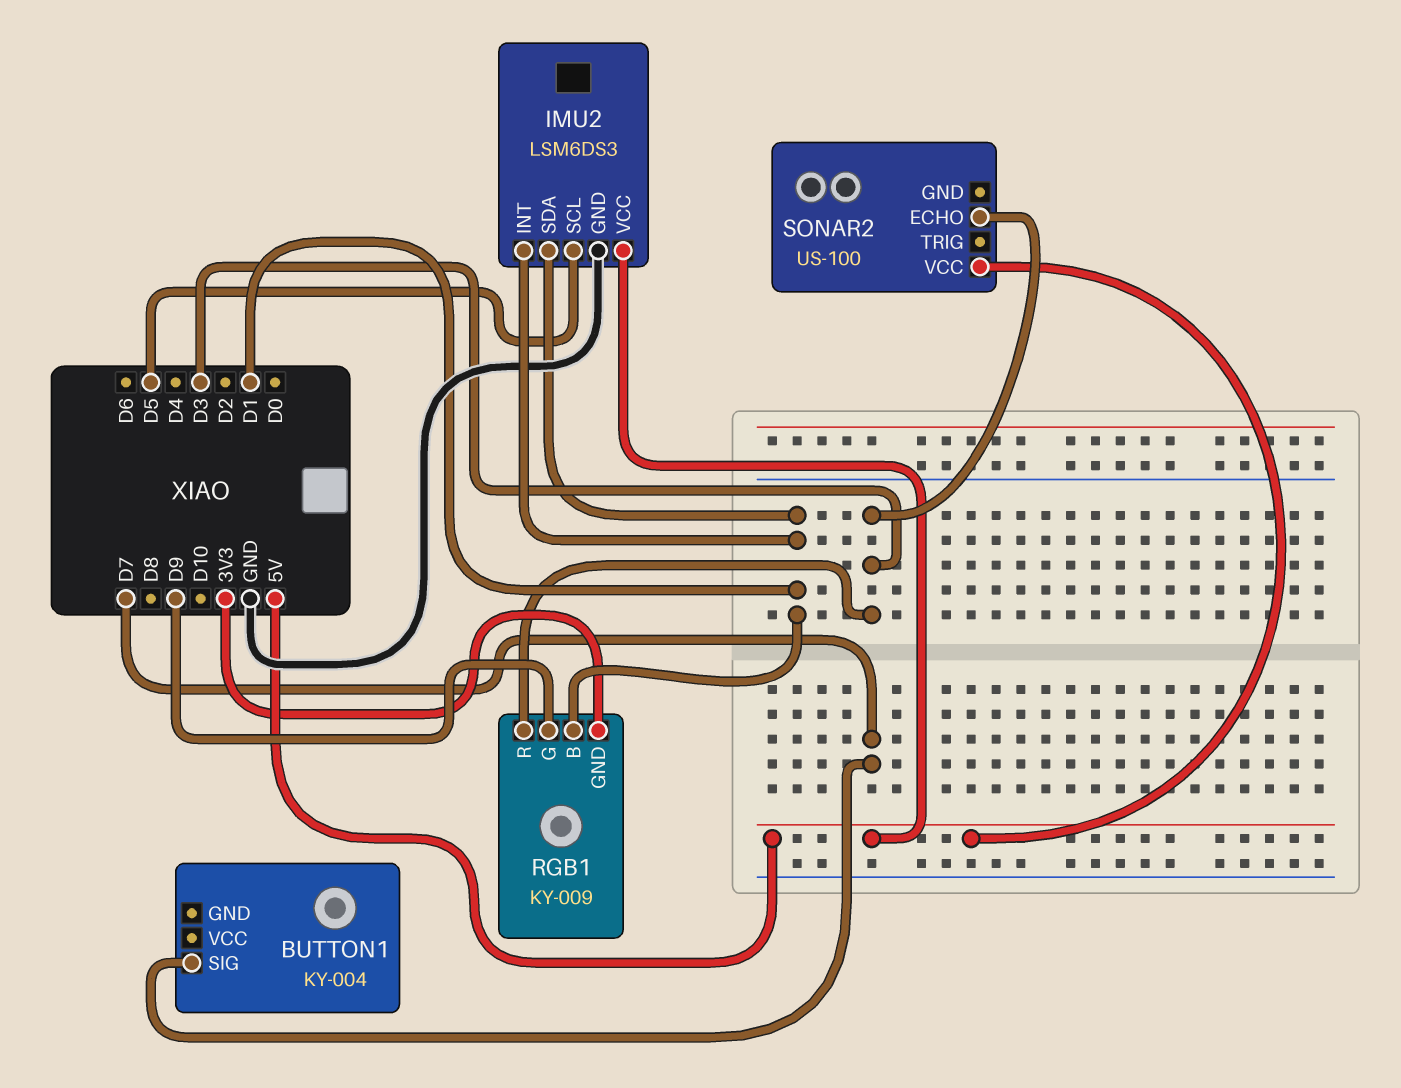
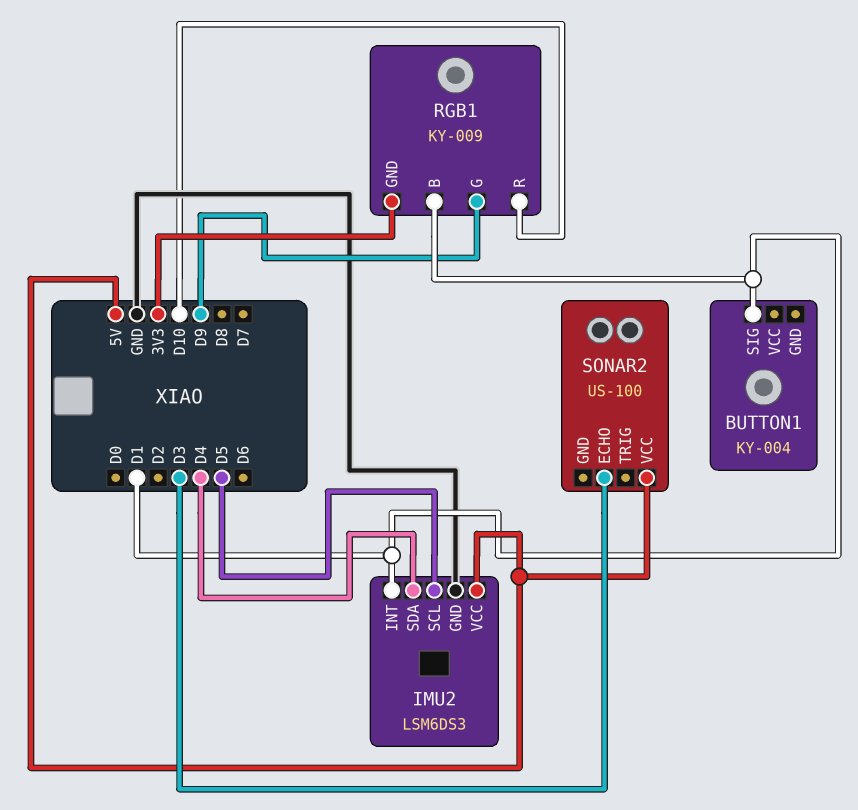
BUTTON1 pin SIG: D7 -> D1
IMU2 pin SDA: D1 -> D4
RGB1 pin R: D3 -> D10

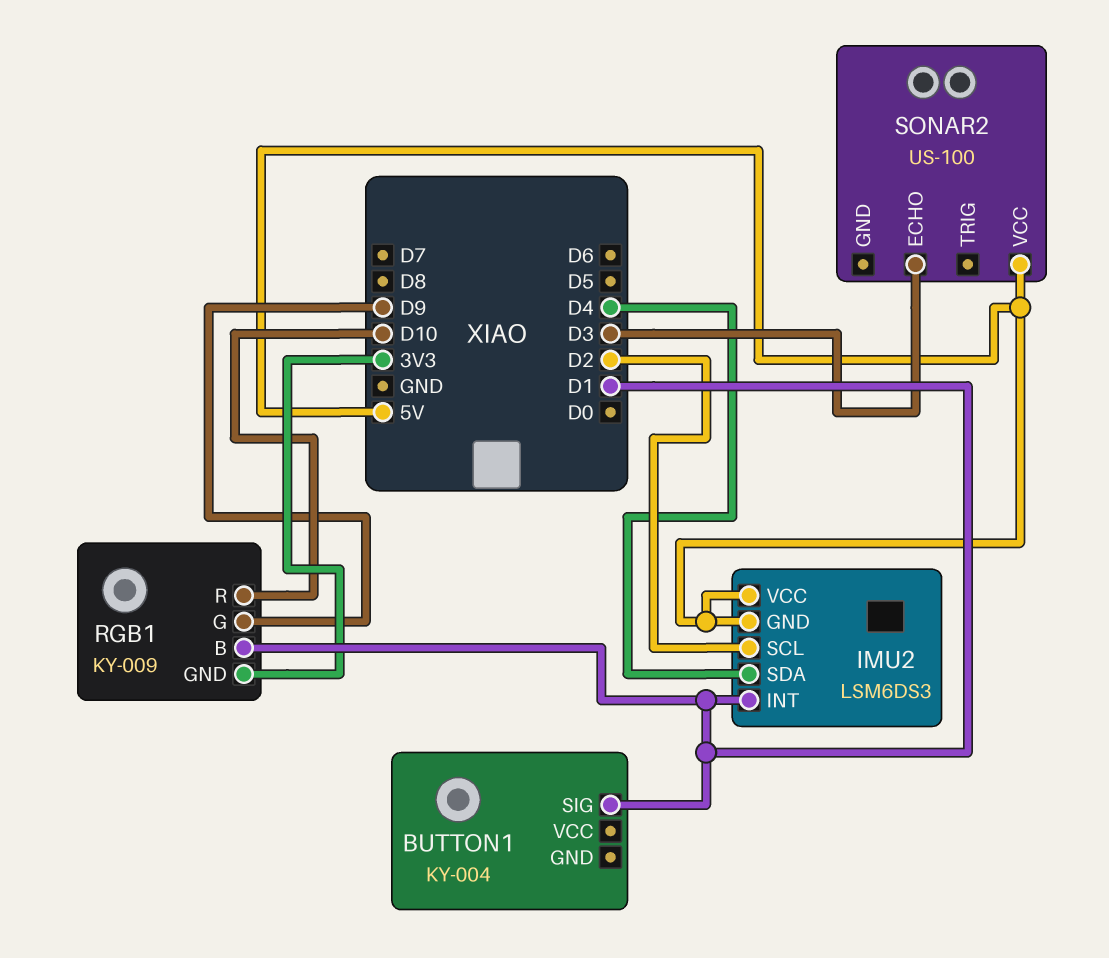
IMU2 pin GND: GND -> 5V
IMU2 pin SCL: D5 -> D2

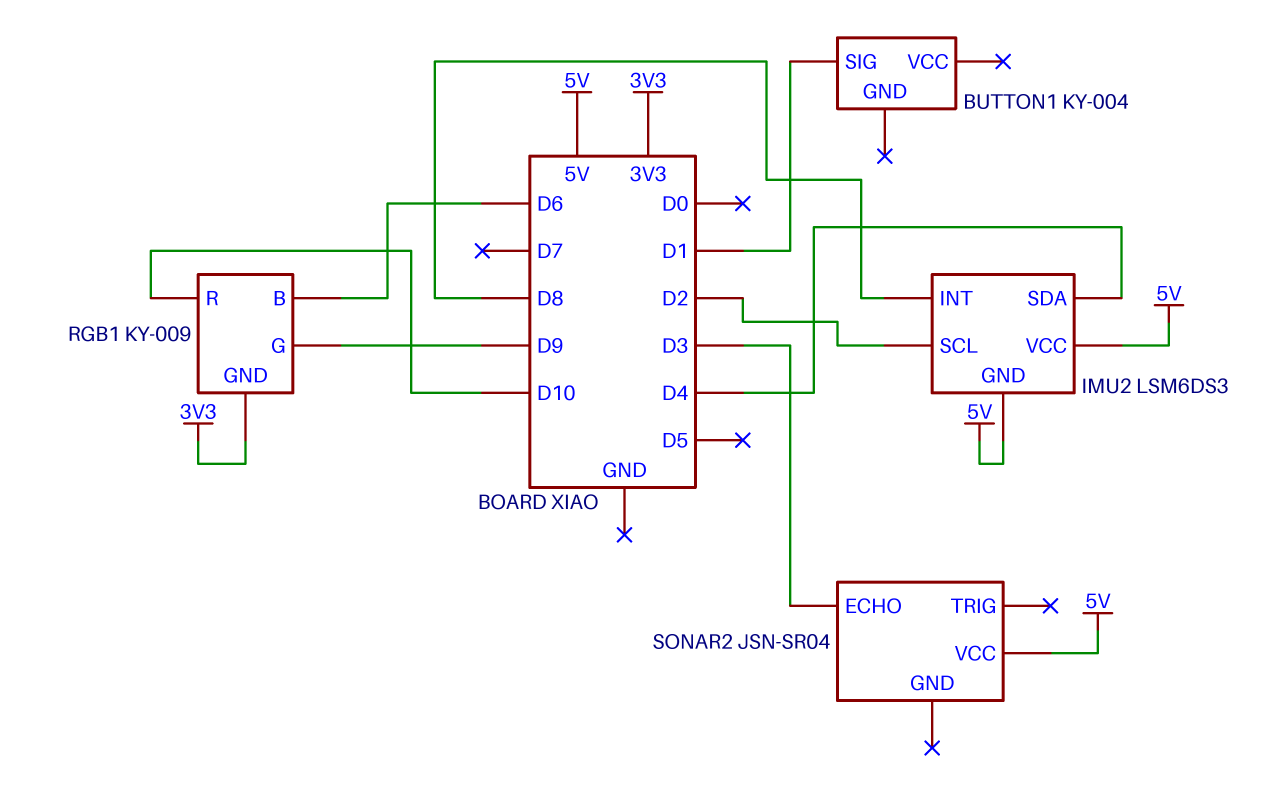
IMU2 pin INT: D1 -> D8
RGB1 pin B: D1 -> D6
SONAR2: US-100 -> JSN-SR04

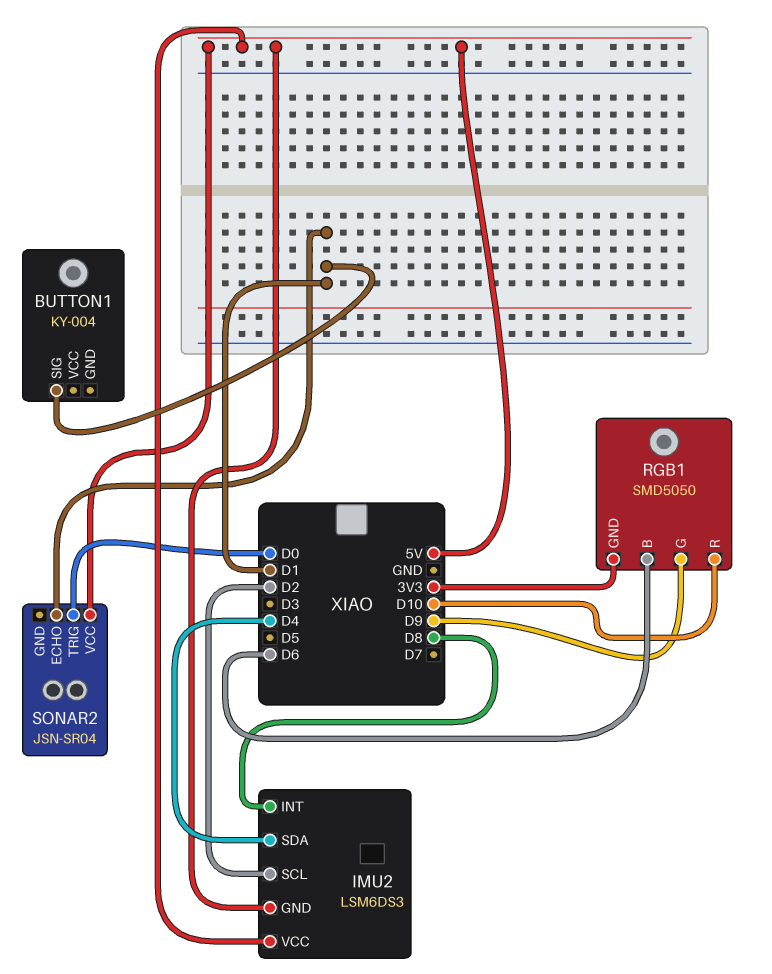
RGB1: KY-009 -> SMD5050
SONAR2 pin ECHO: D3 -> D1
SONAR2 pin TRIG: none -> D0

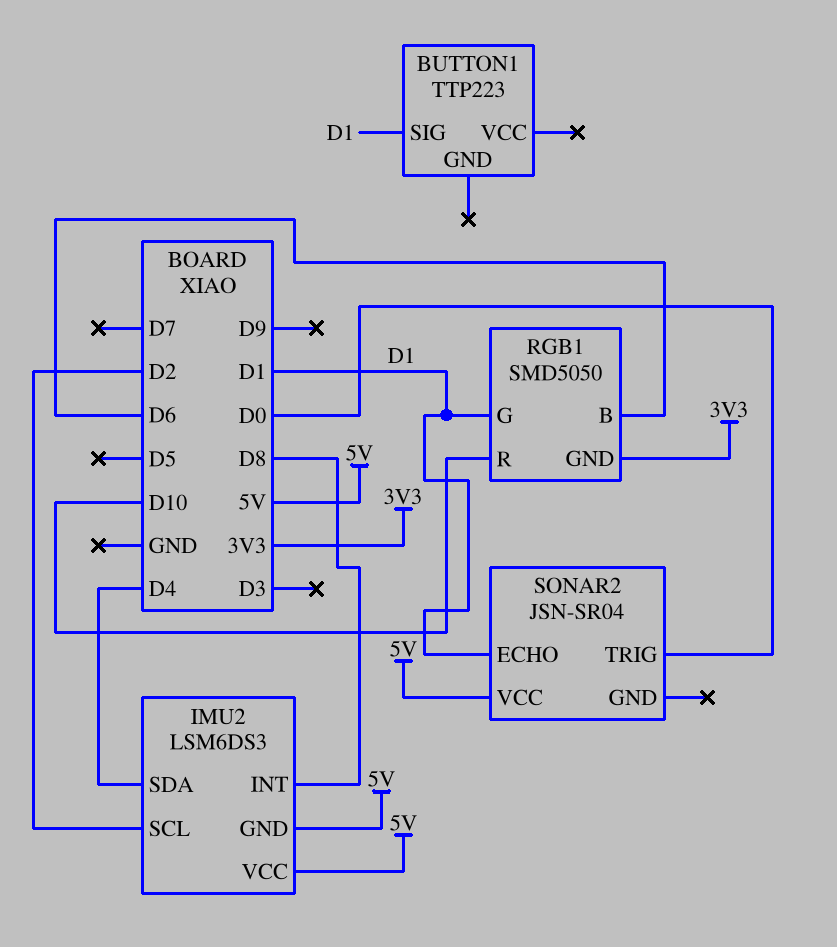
BUTTON1: KY-004 -> TTP223
RGB1 pin G: D9 -> D1

